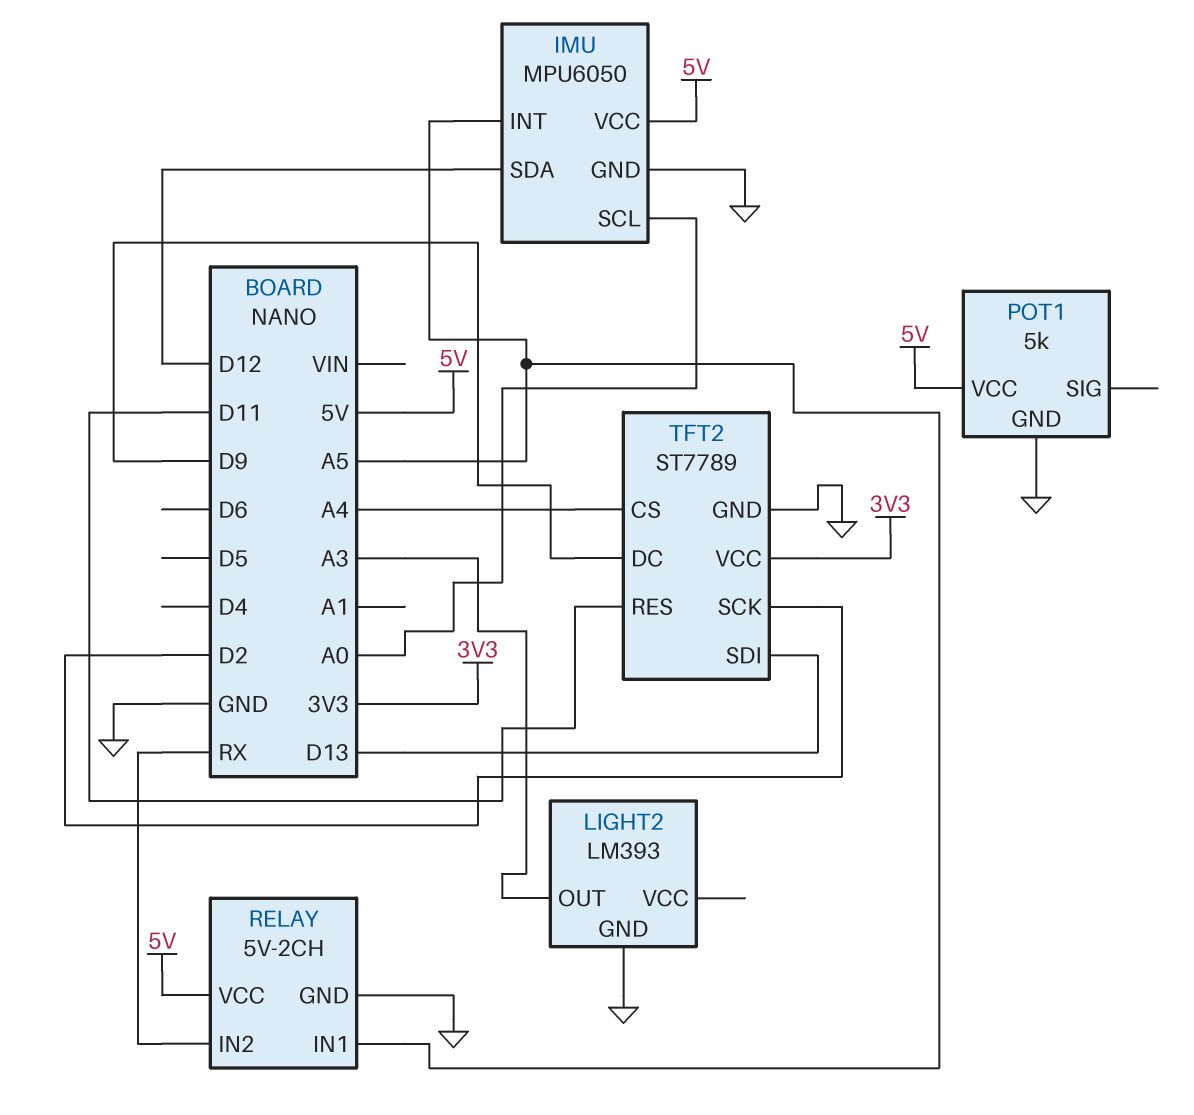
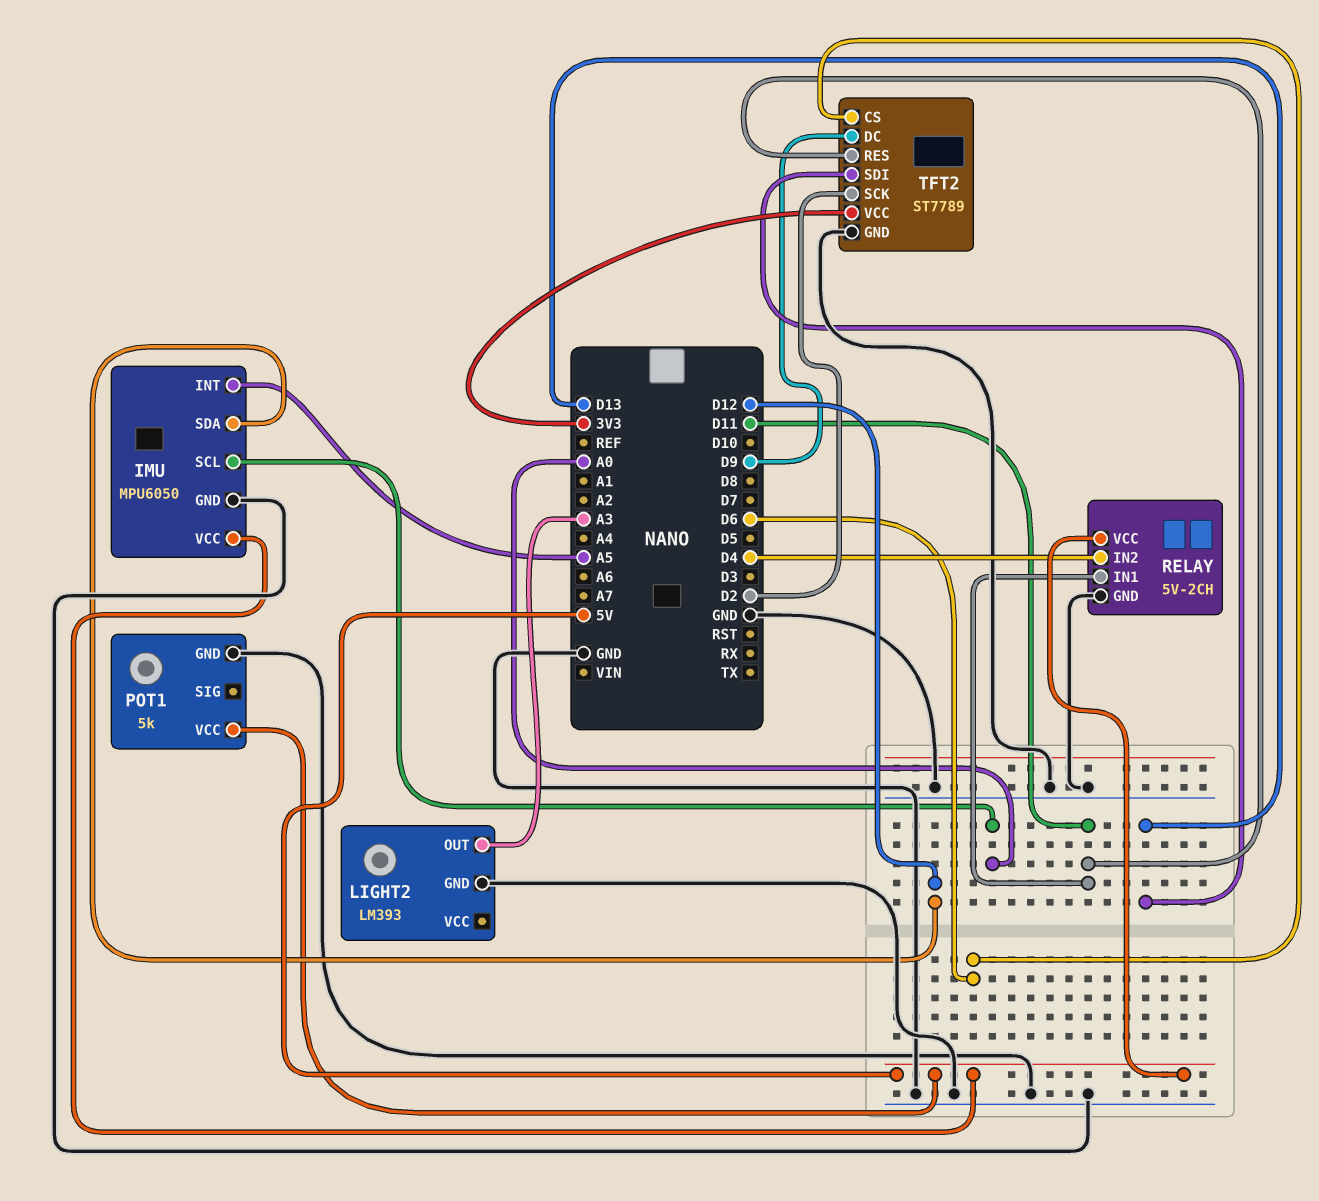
RELAY pin IN1: A5 -> D11
RELAY pin IN2: RX -> D4
TFT2 pin CS: A4 -> D6

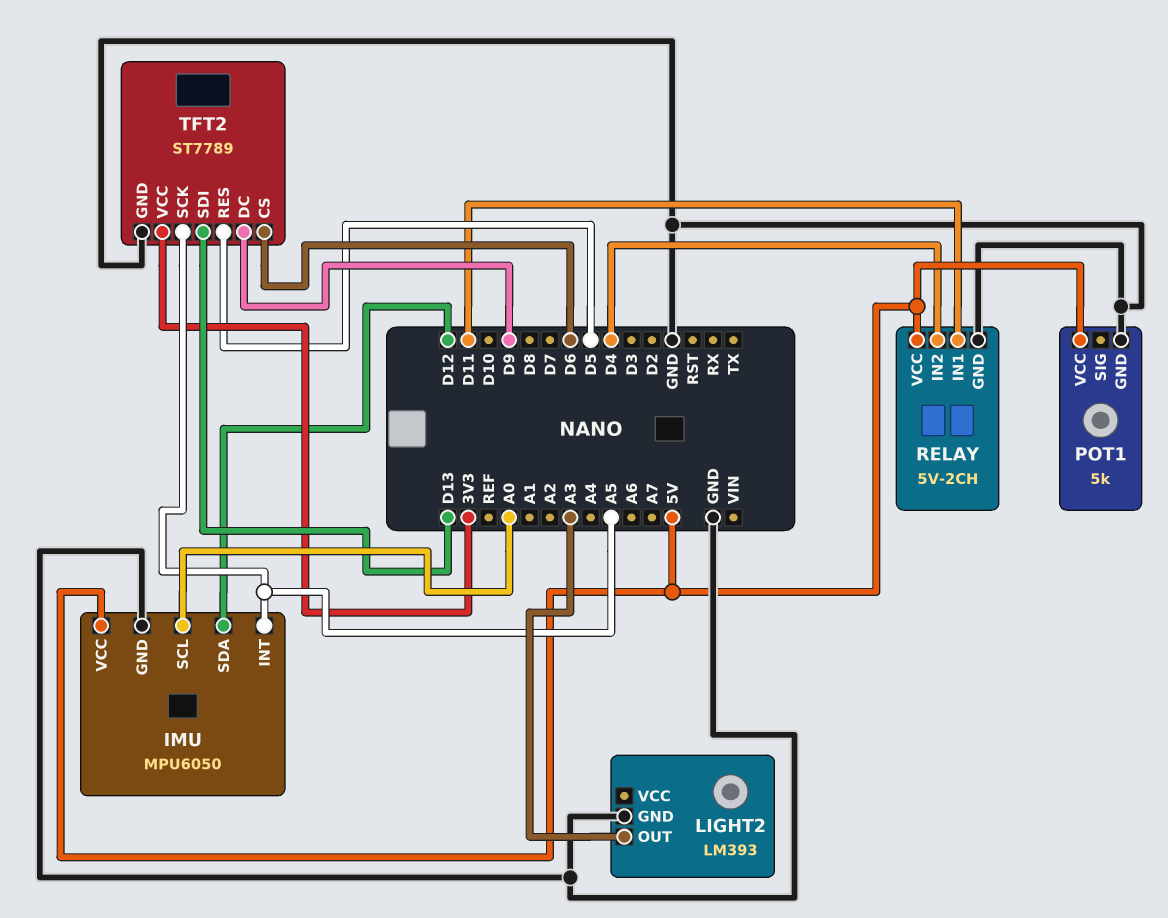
TFT2 pin RES: D11 -> D5
TFT2 pin SCK: D2 -> A5

